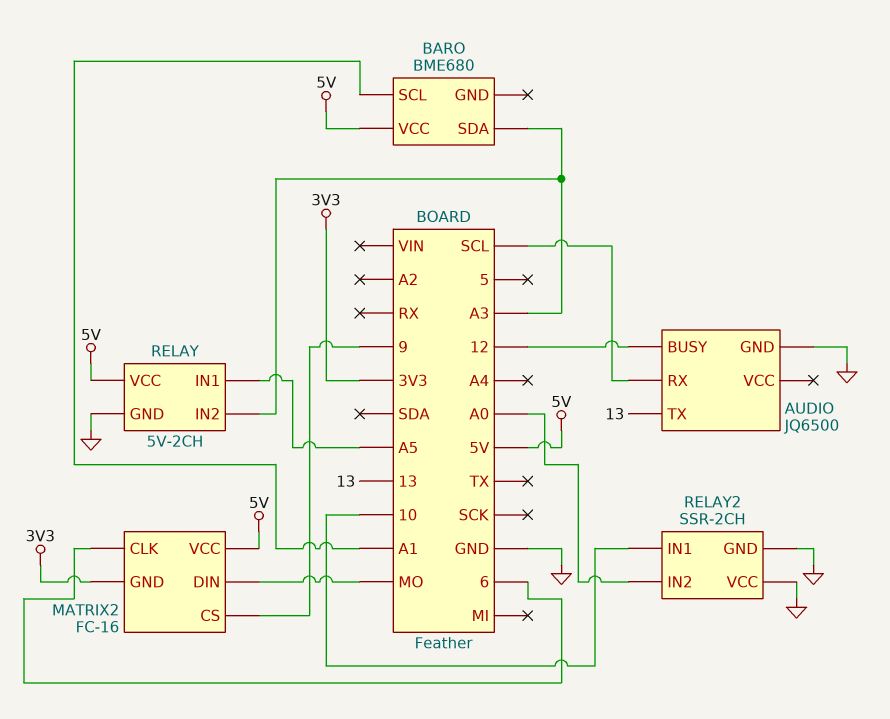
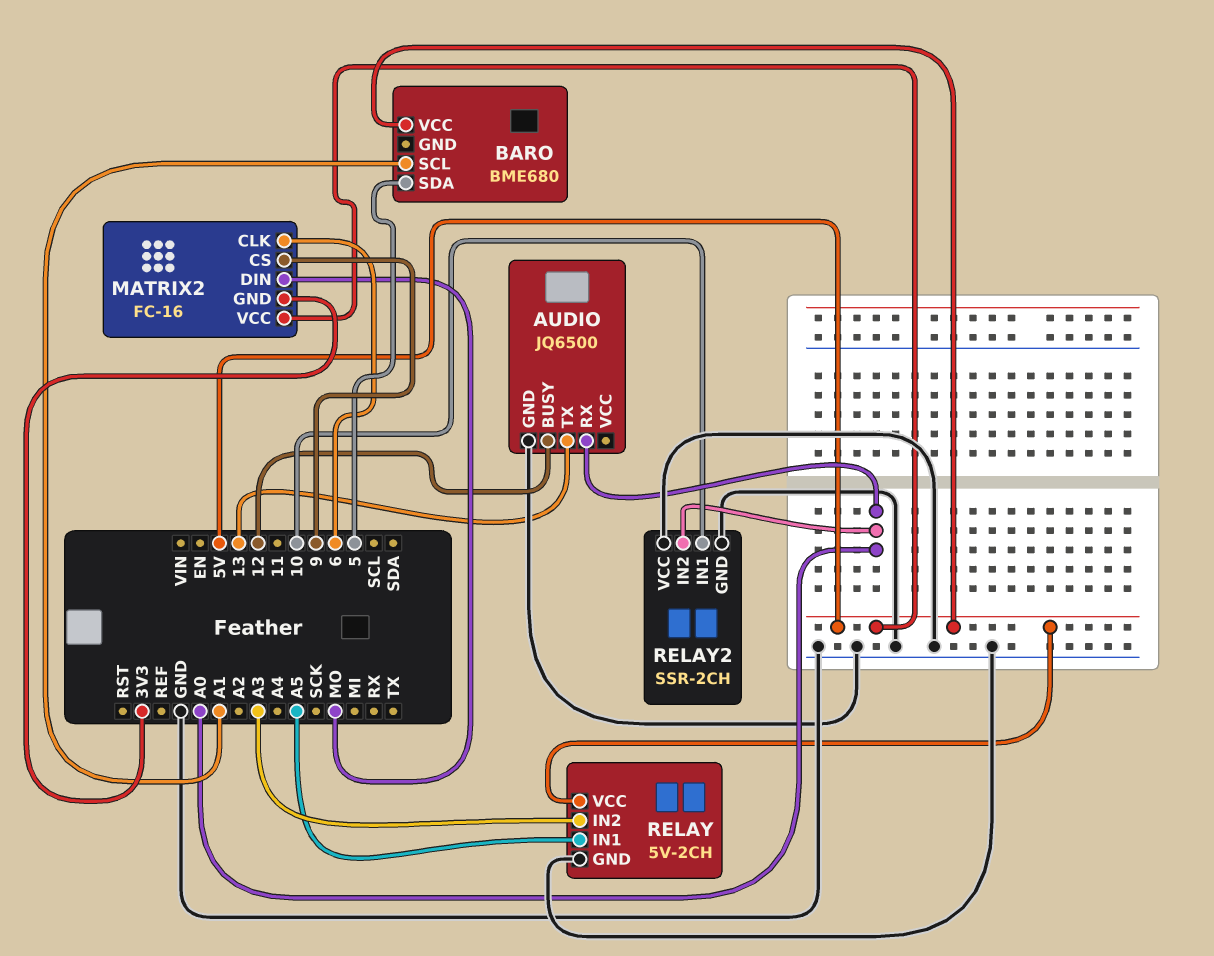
AUDIO pin RX: SCL -> A0
BARO pin SDA: A3 -> 5

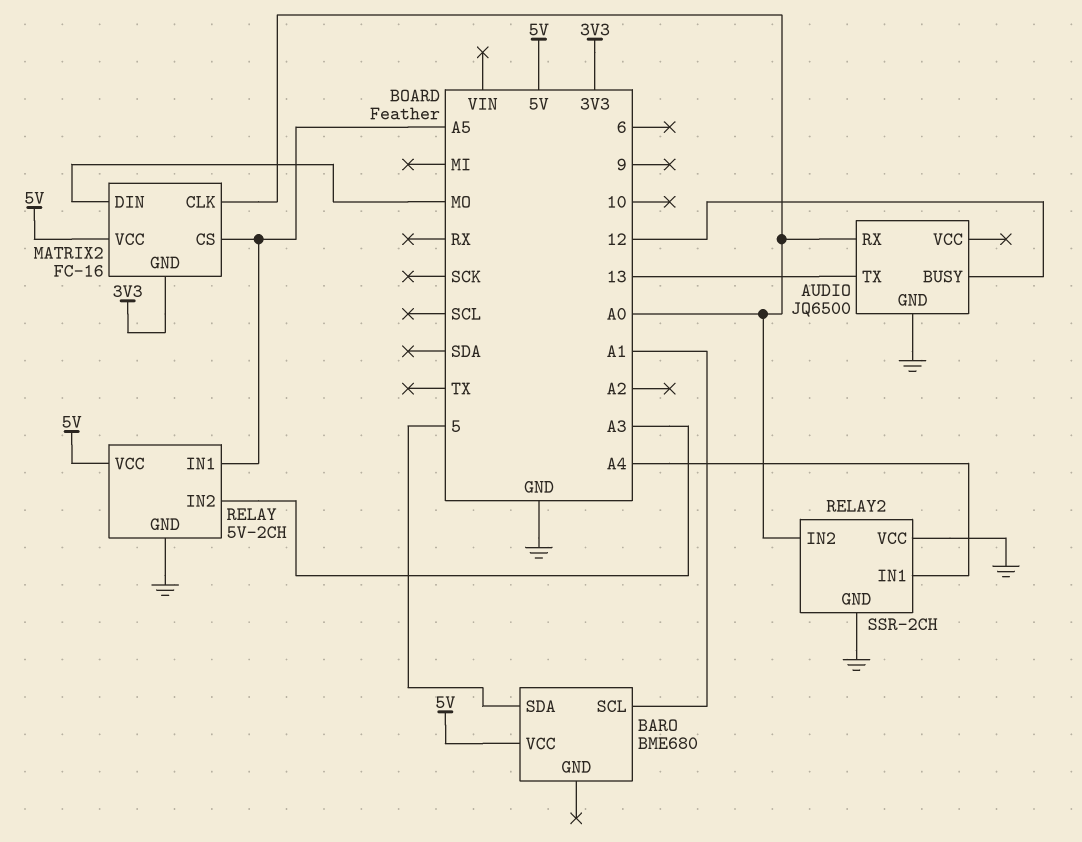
MATRIX2 pin CLK: 6 -> A0
MATRIX2 pin CS: 9 -> A5
RELAY2 pin IN1: 10 -> A4

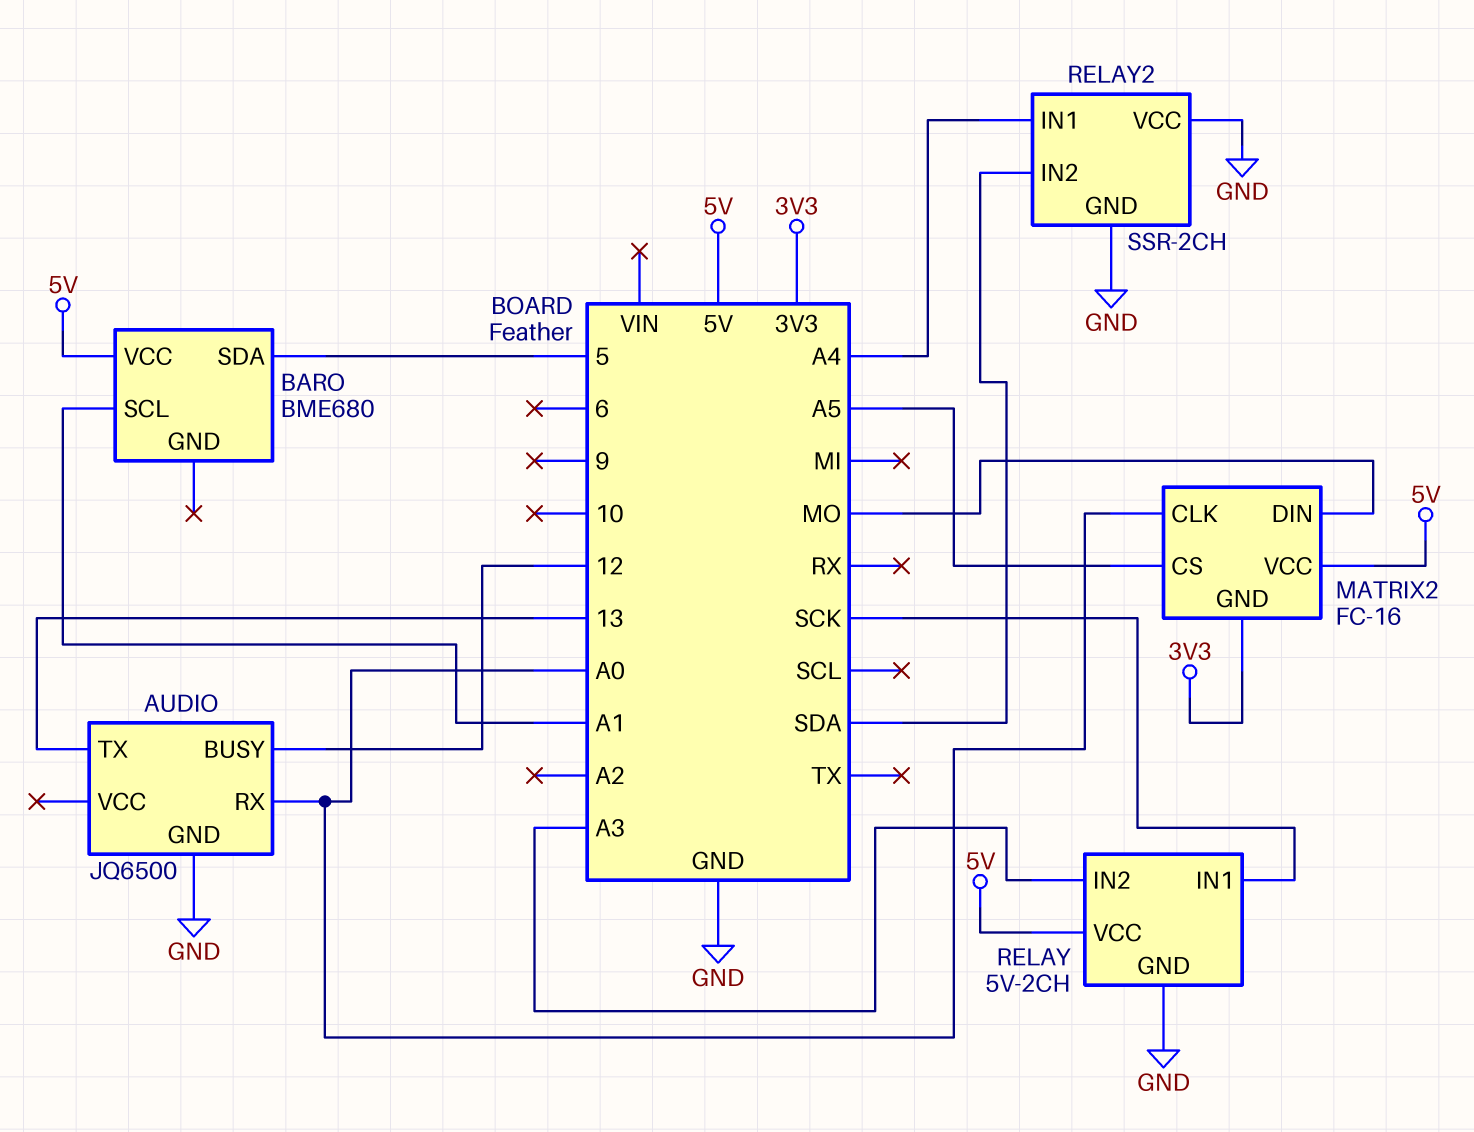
RELAY pin IN1: A5 -> SCK
RELAY2 pin IN2: A0 -> SDA

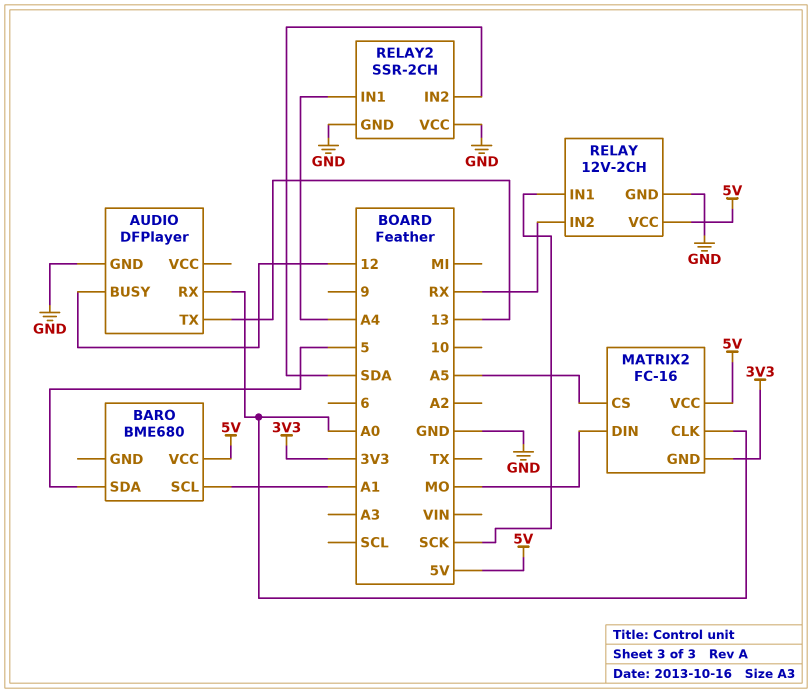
AUDIO: JQ6500 -> DFPlayer
RELAY: 5V-2CH -> 12V-2CH
RELAY pin IN2: A3 -> RX

